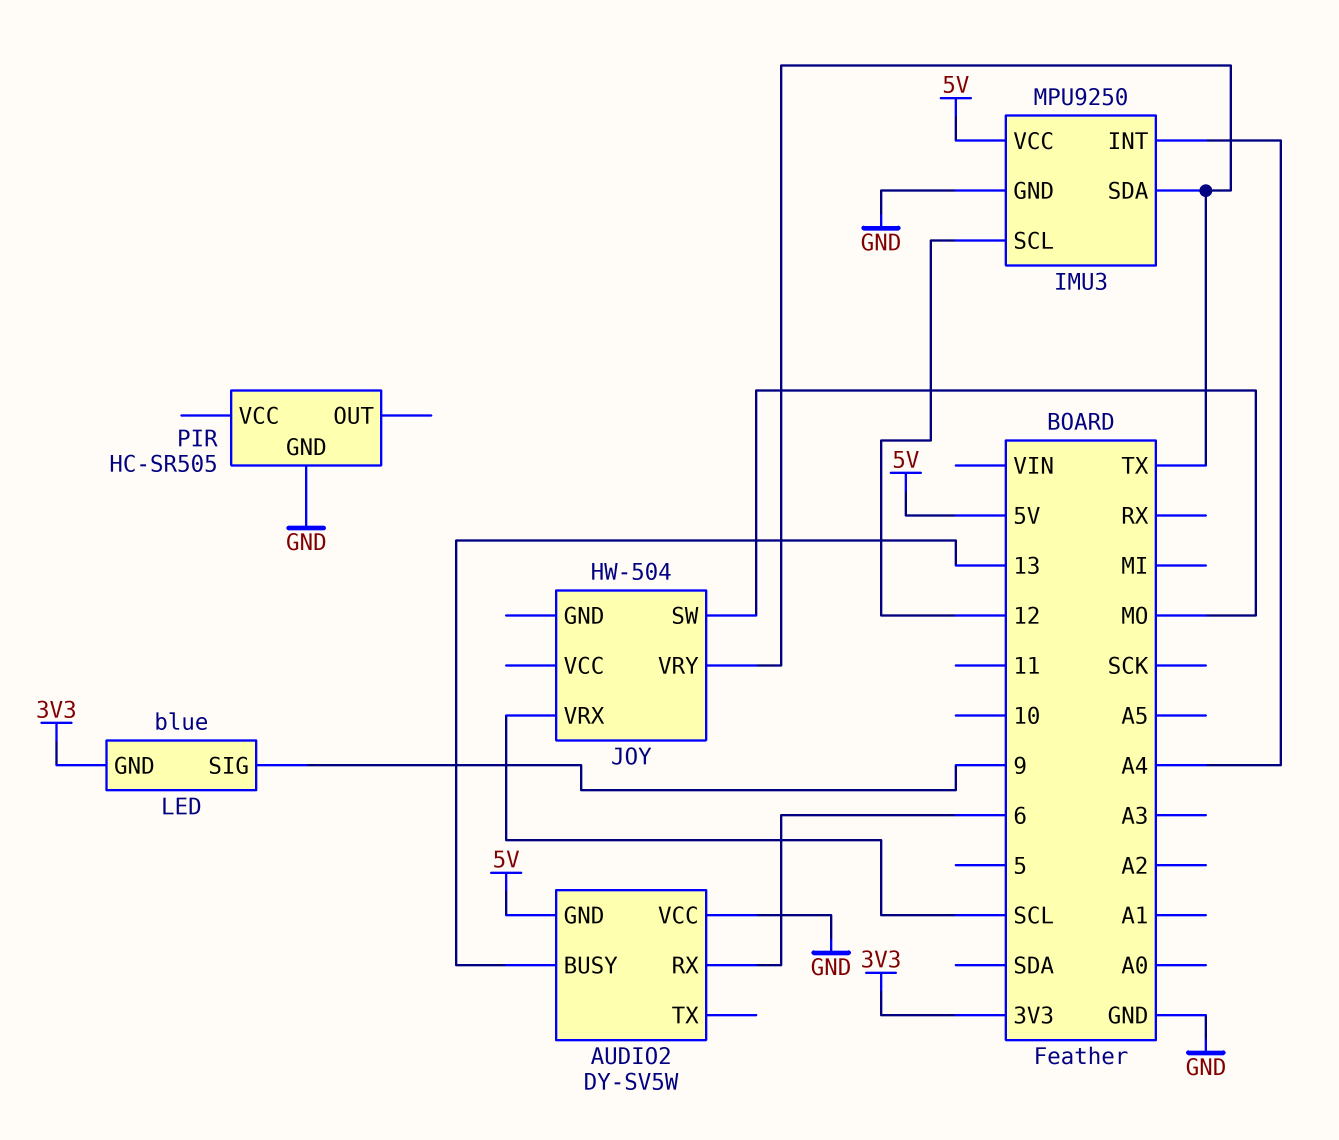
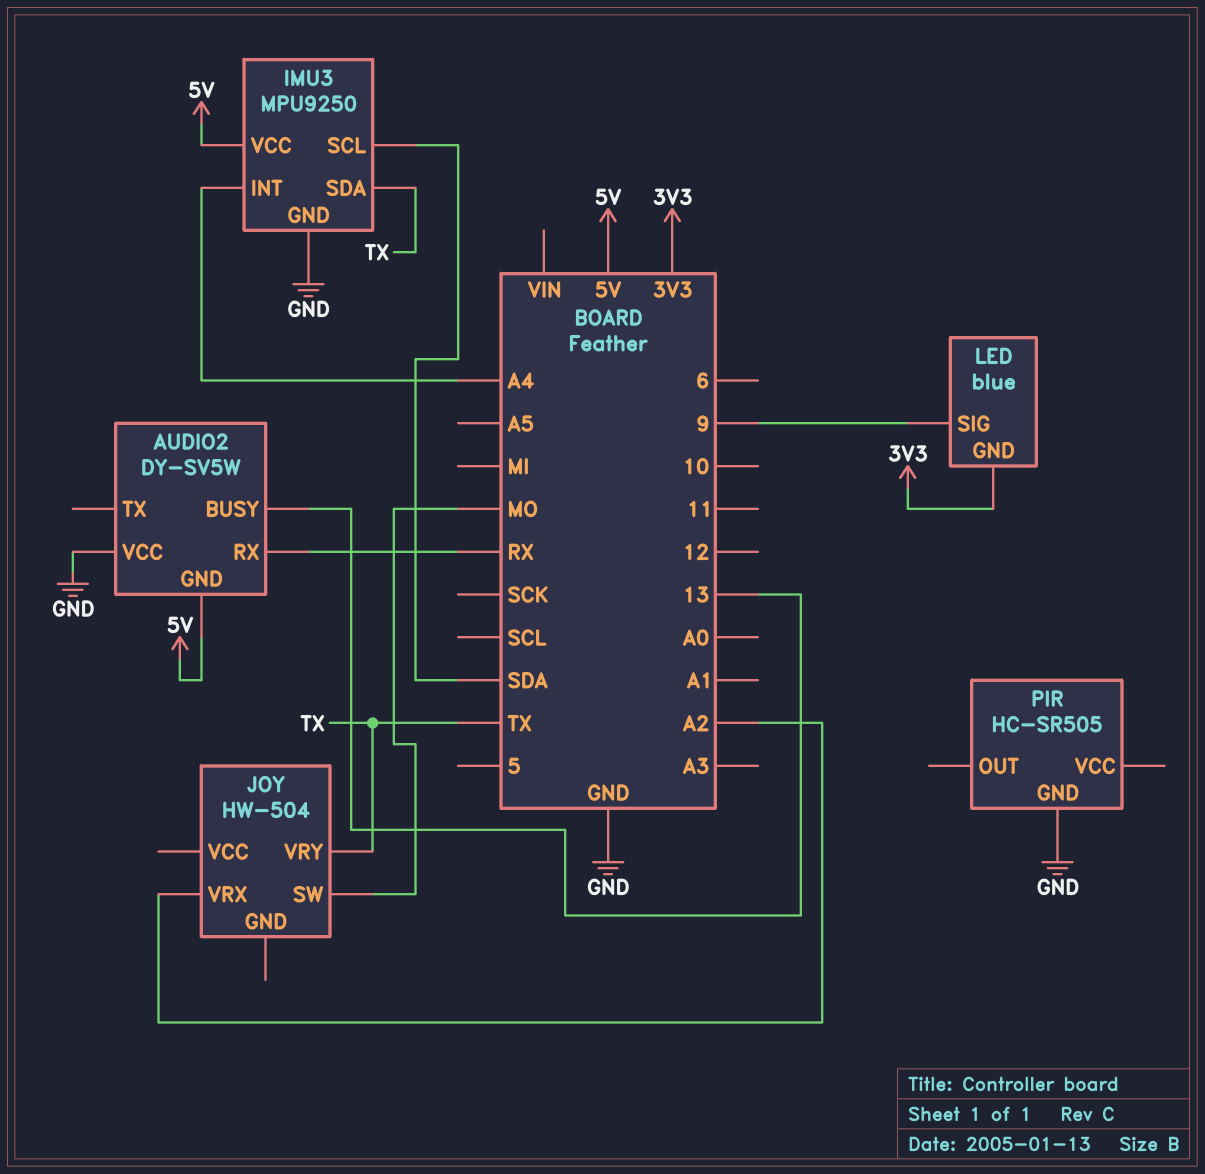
AUDIO2 pin RX: 6 -> RX
IMU3 pin SCL: 12 -> SDA
JOY pin VRX: SCL -> A2

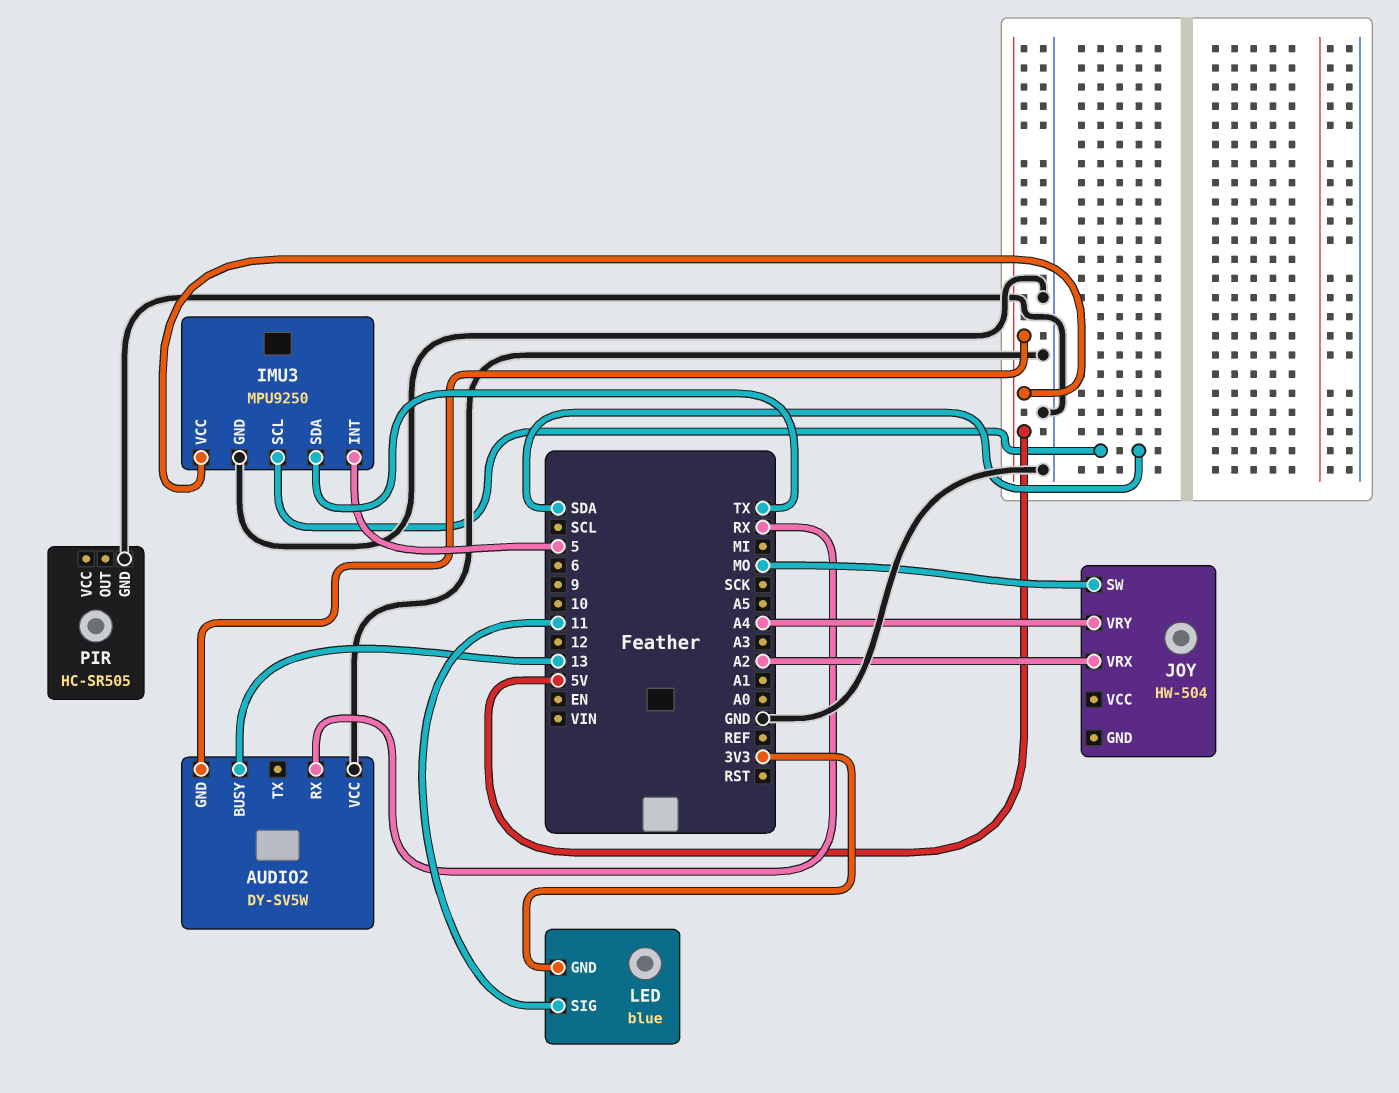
IMU3 pin INT: A4 -> 5
JOY pin VRY: TX -> A4
LED pin SIG: 9 -> 11

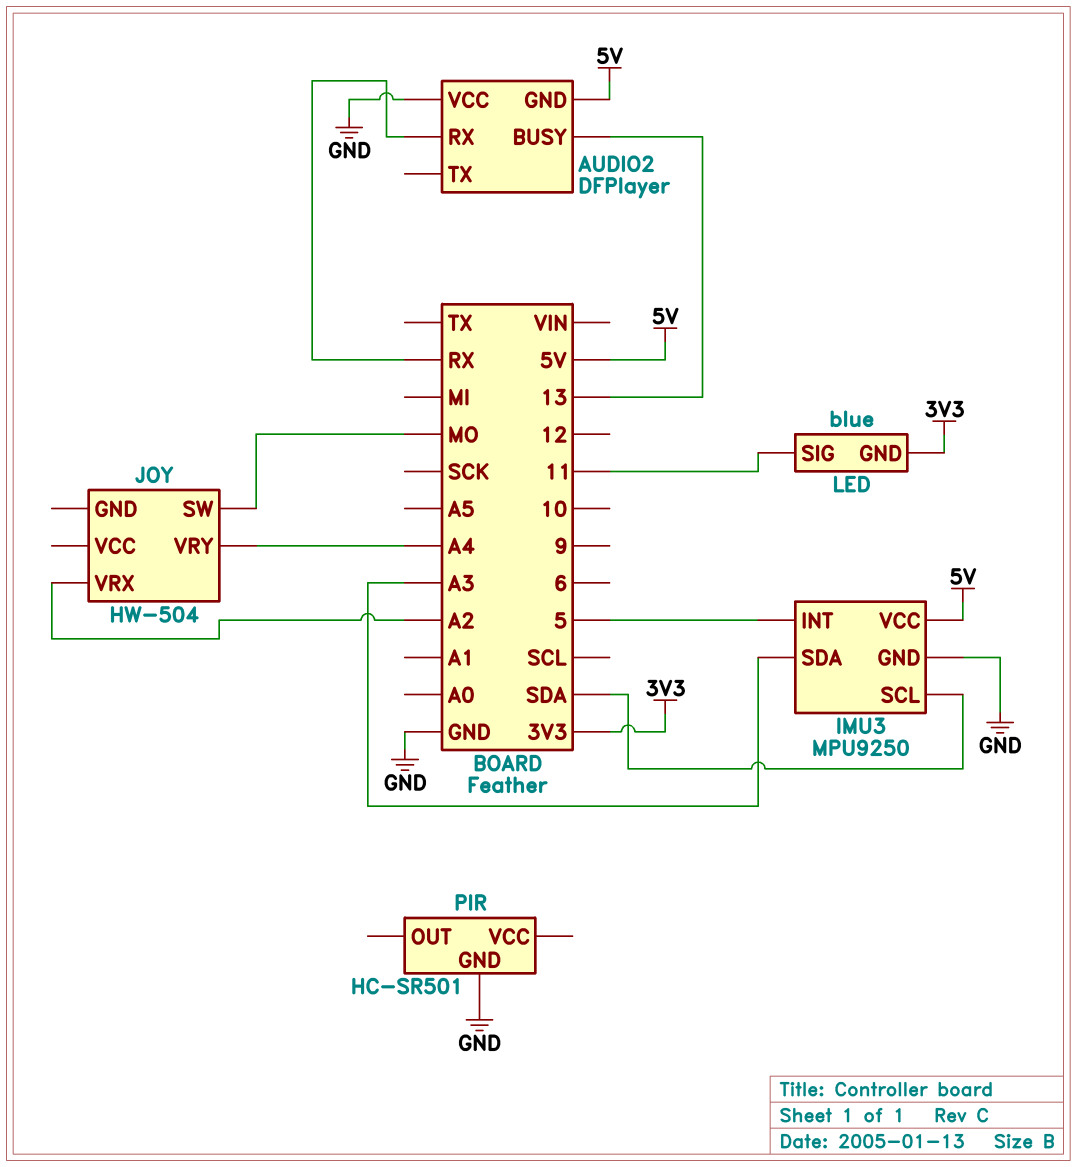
AUDIO2: DY-SV5W -> DFPlayer
IMU3 pin SDA: TX -> A3
PIR: HC-SR505 -> HC-SR501

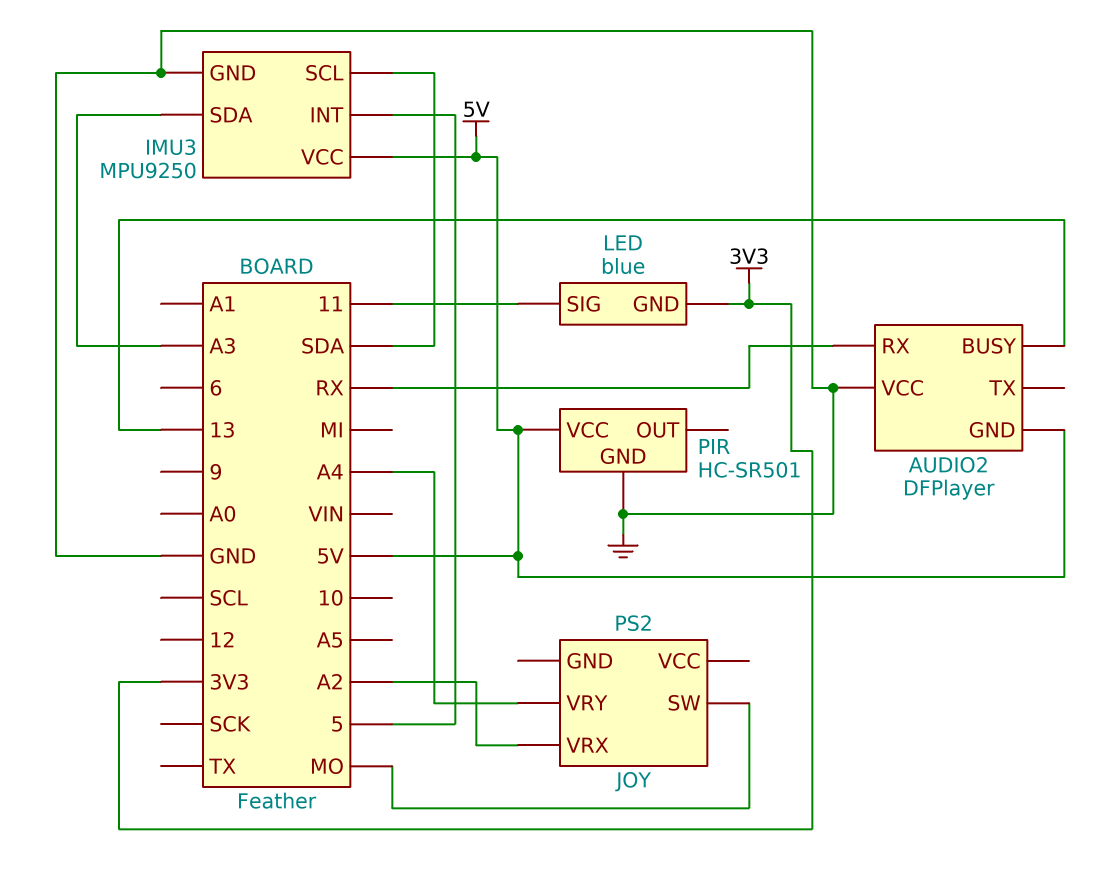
JOY: HW-504 -> PS2
PIR pin VCC: none -> 5V

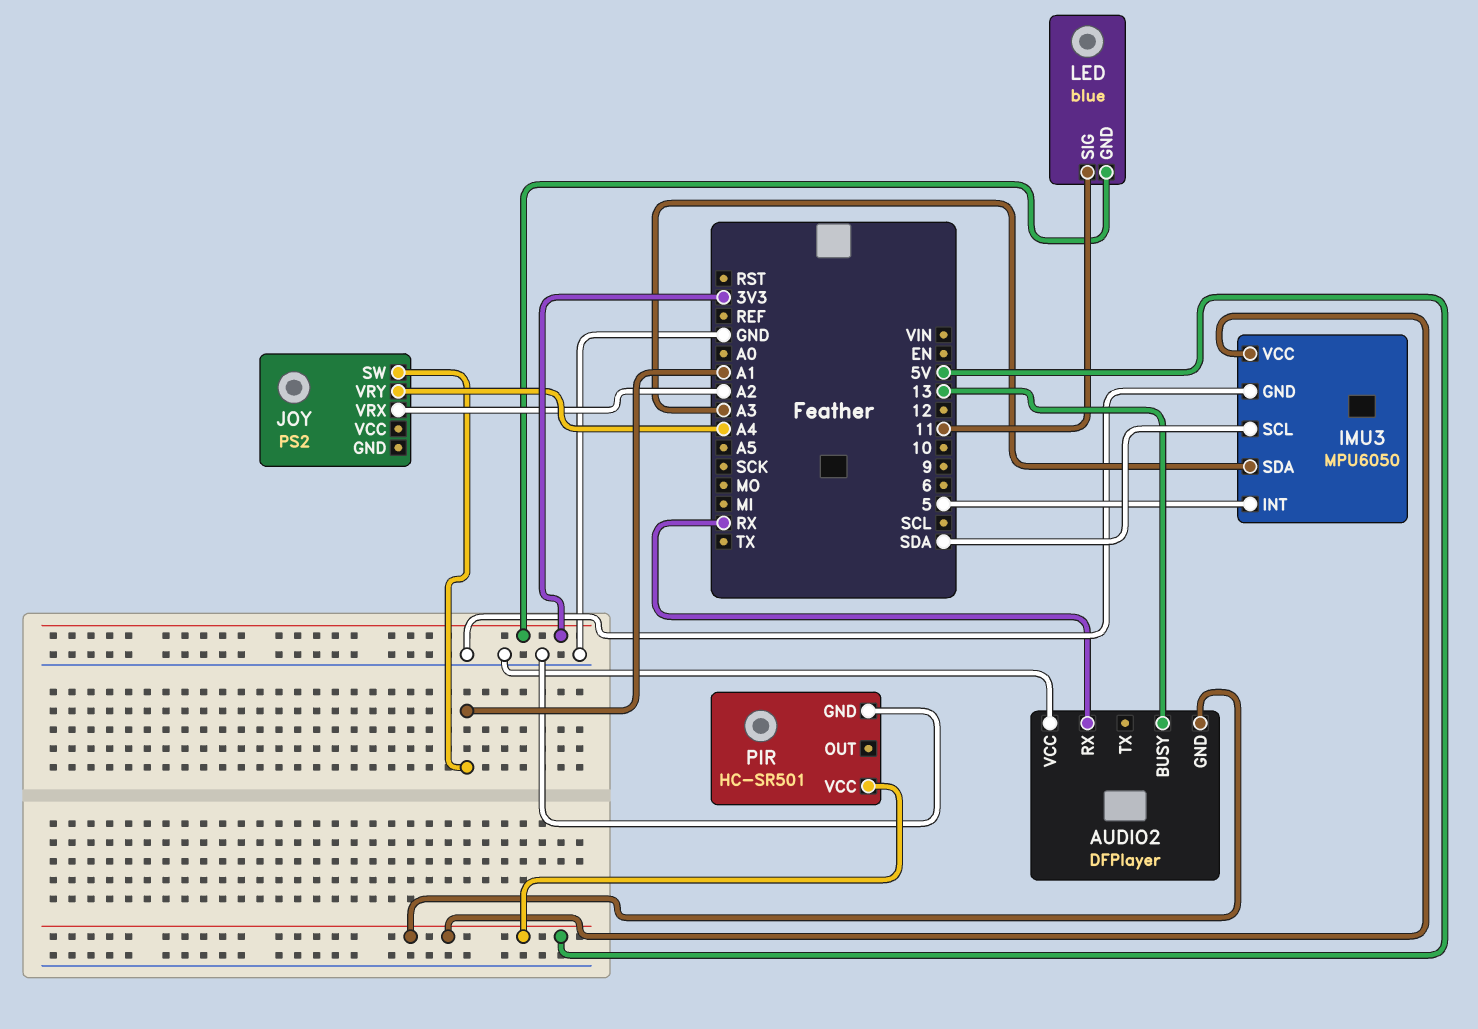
IMU3: MPU9250 -> MPU6050
JOY pin SW: MO -> A1

